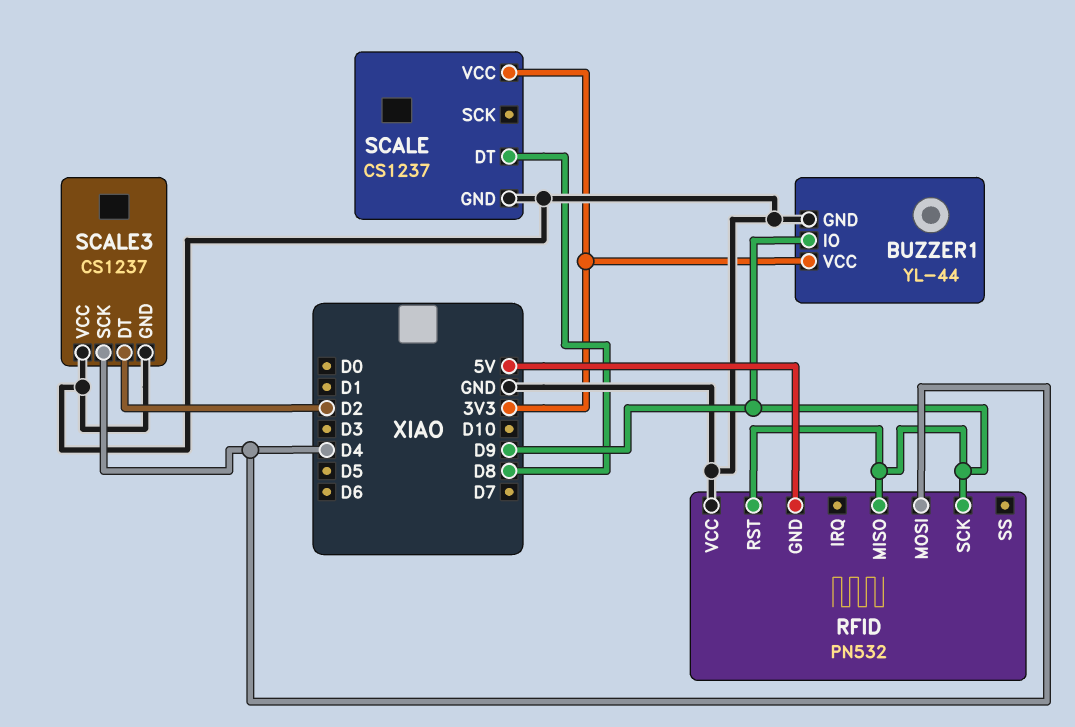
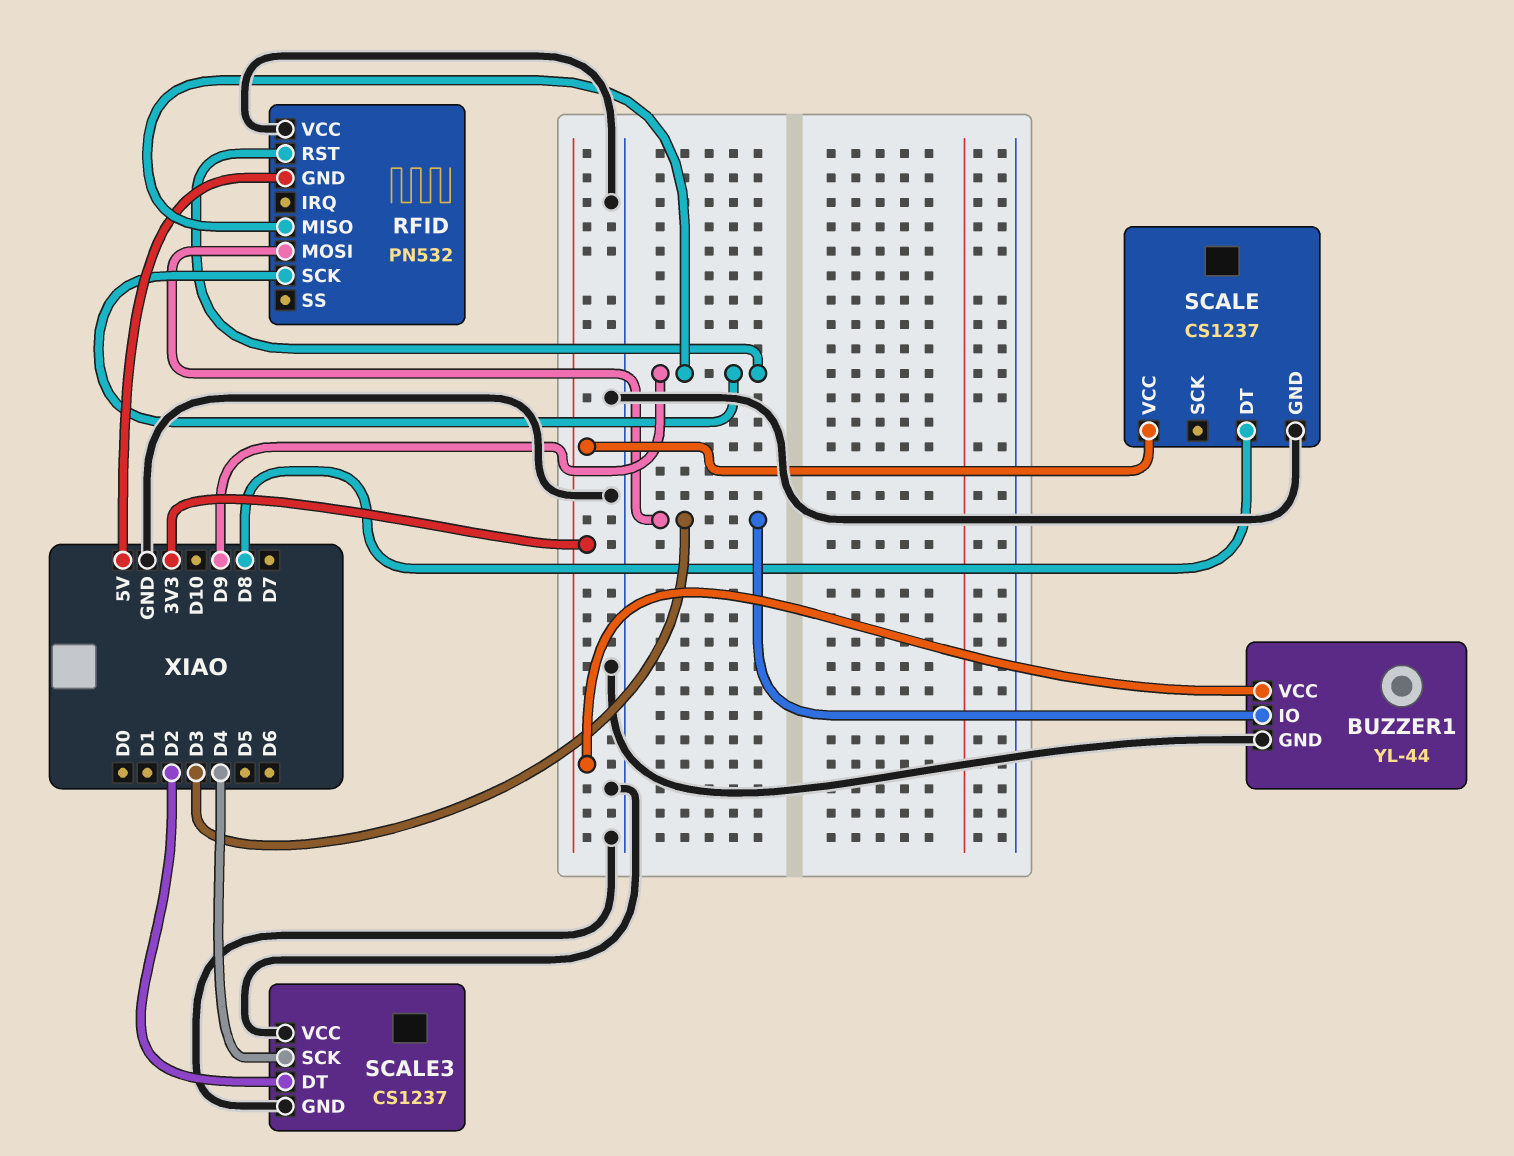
BUZZER1 pin IO: D9 -> D3
RFID pin MOSI: D4 -> D3

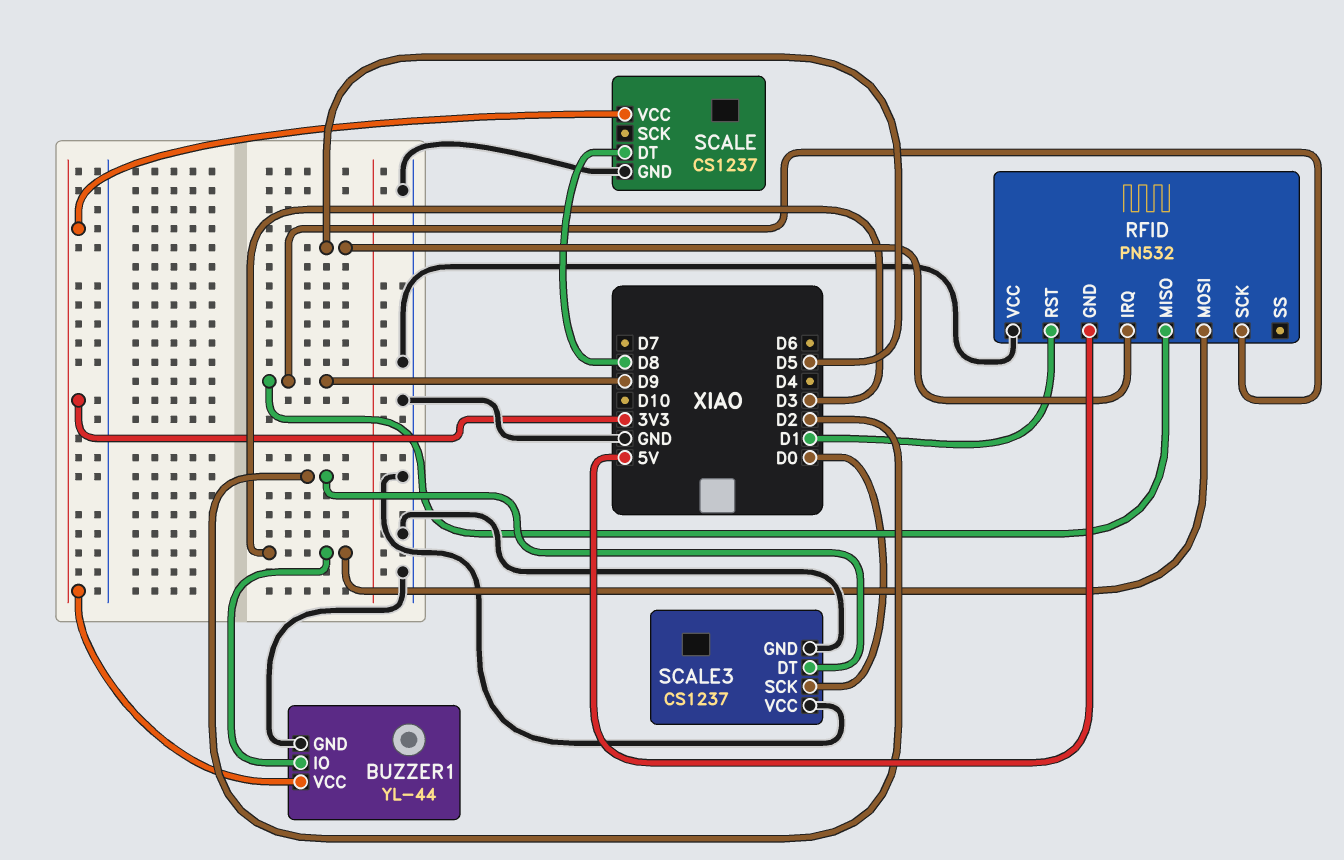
RFID pin IRQ: none -> D5
RFID pin RST: D9 -> D1
SCALE3 pin SCK: D4 -> D0

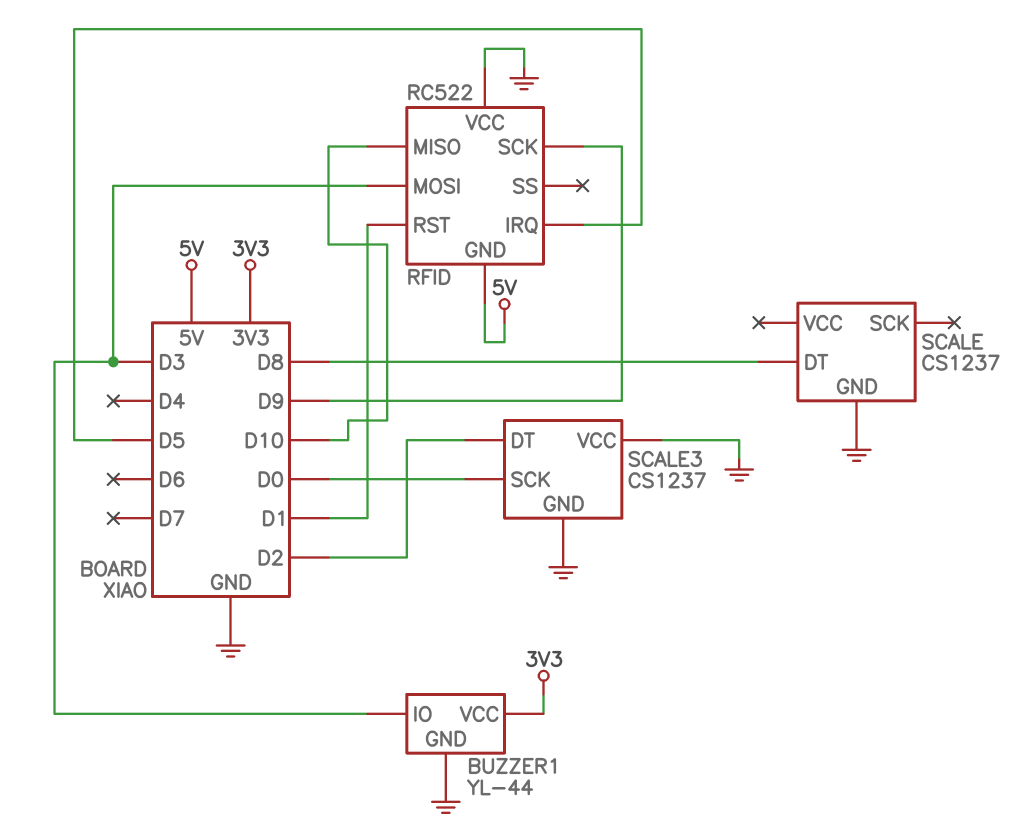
RFID: PN532 -> RC522
RFID pin MISO: D9 -> D10
SCALE pin VCC: 3V3 -> none

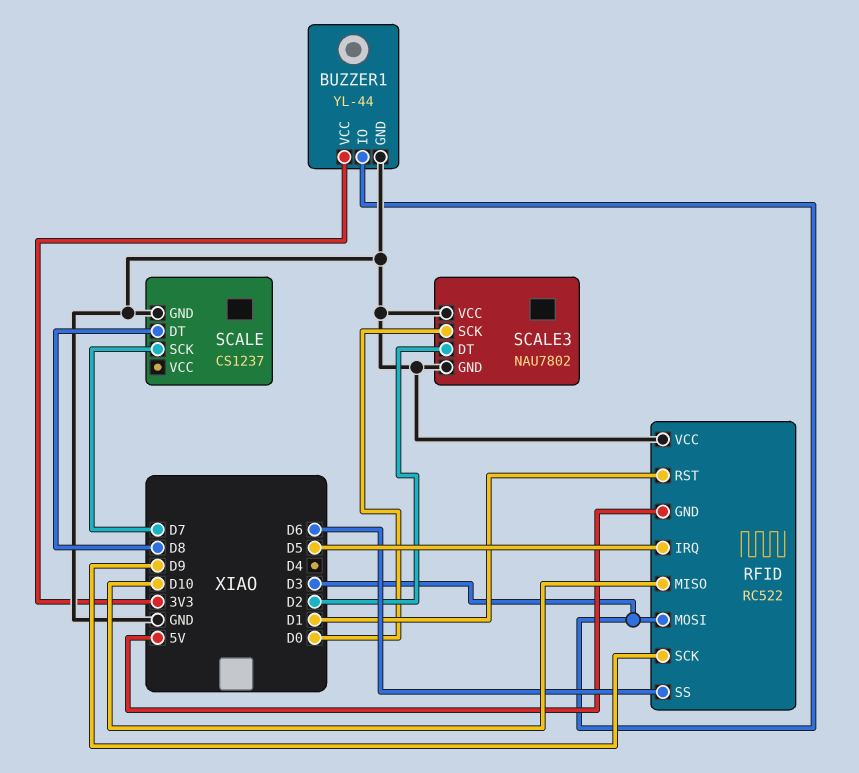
RFID pin SS: none -> D6
SCALE pin SCK: none -> D7
SCALE3: CS1237 -> NAU7802

